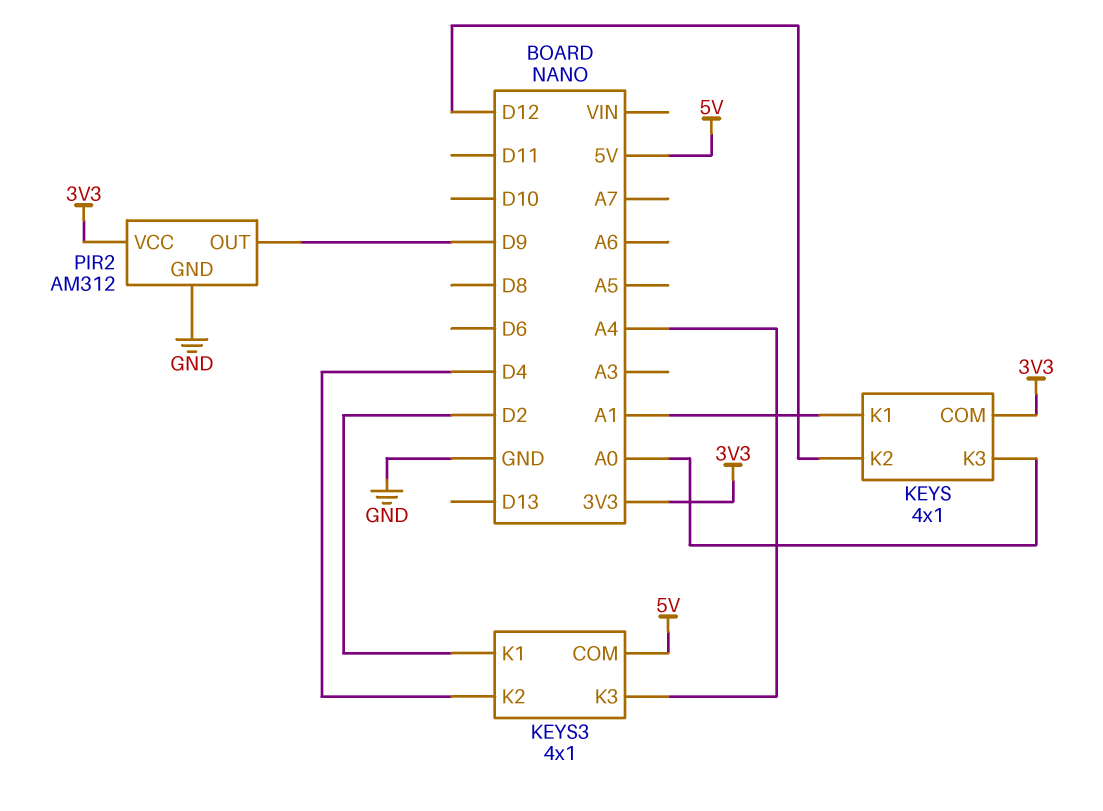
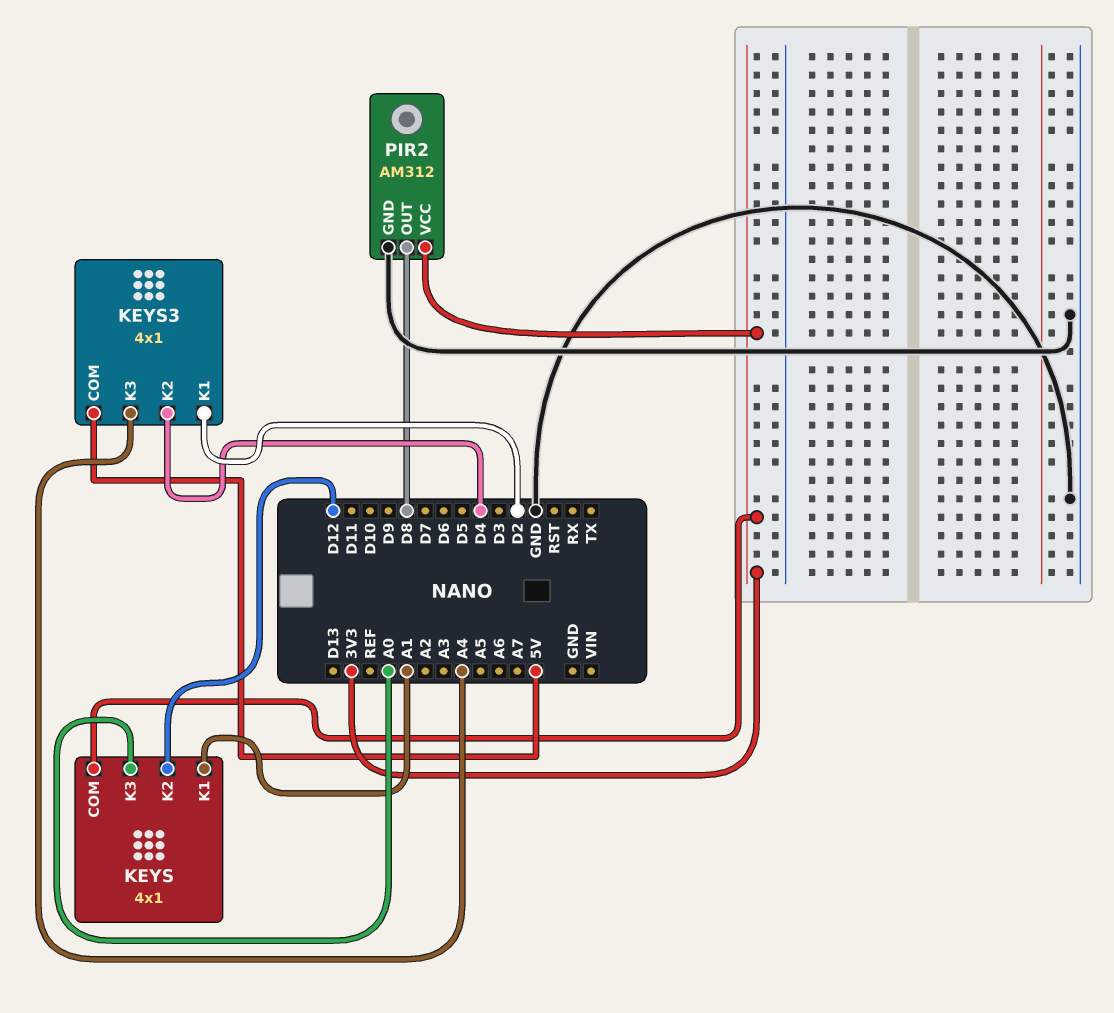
PIR2 pin OUT: D9 -> D8

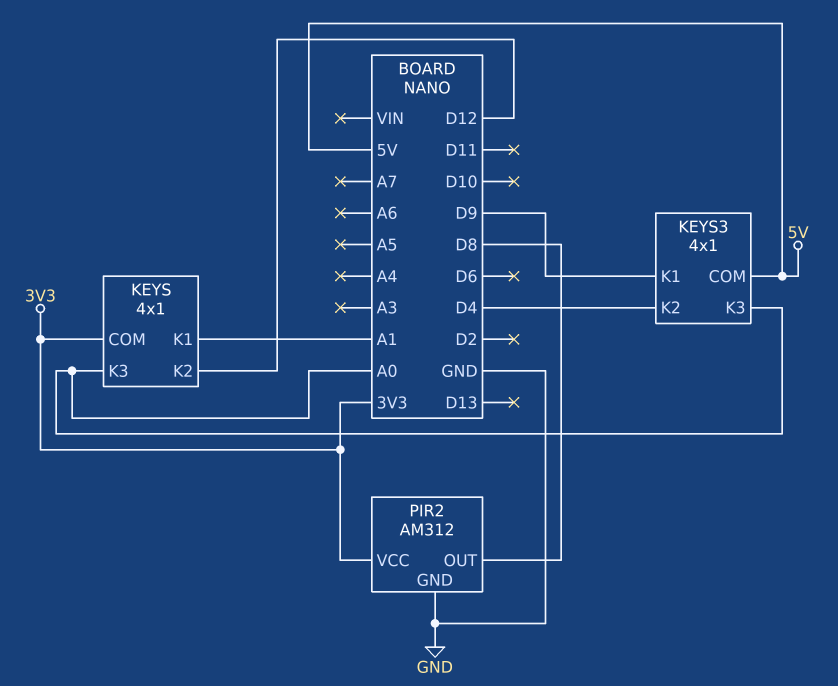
KEYS3 pin K1: D2 -> D9
KEYS3 pin K3: A4 -> A0

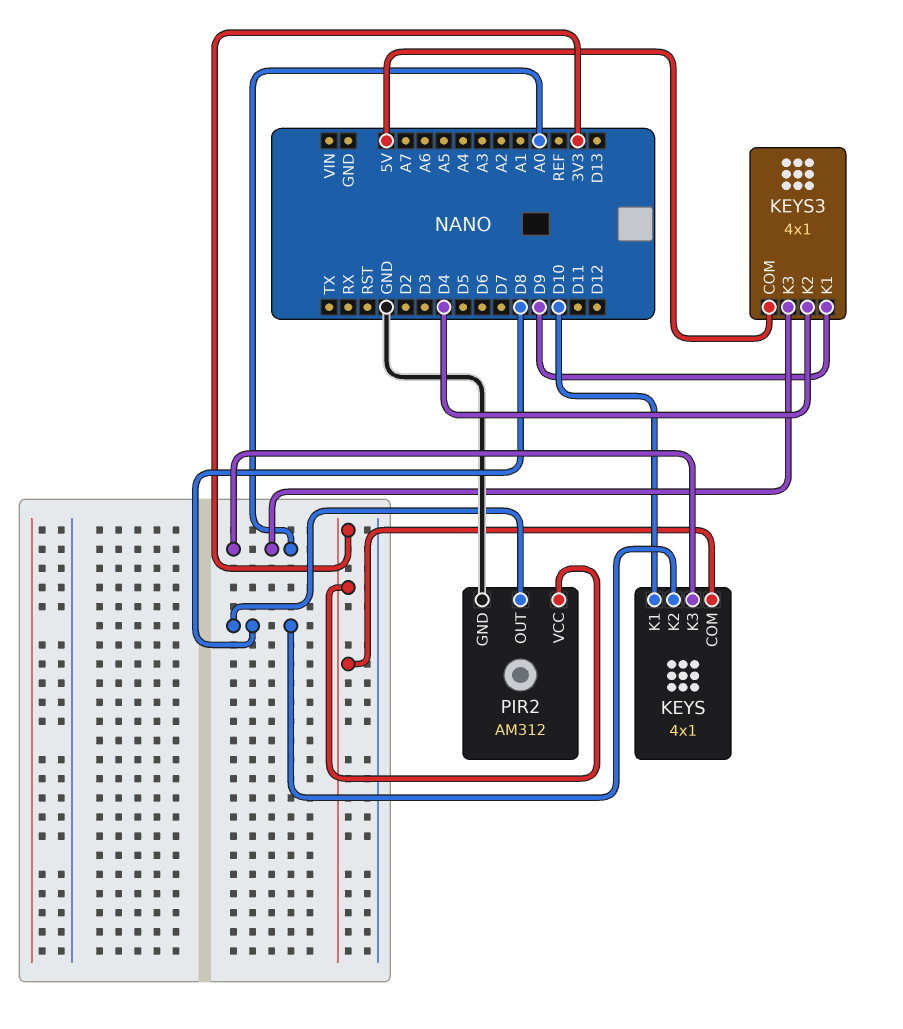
KEYS pin K1: A1 -> D10
KEYS pin K2: D12 -> D8

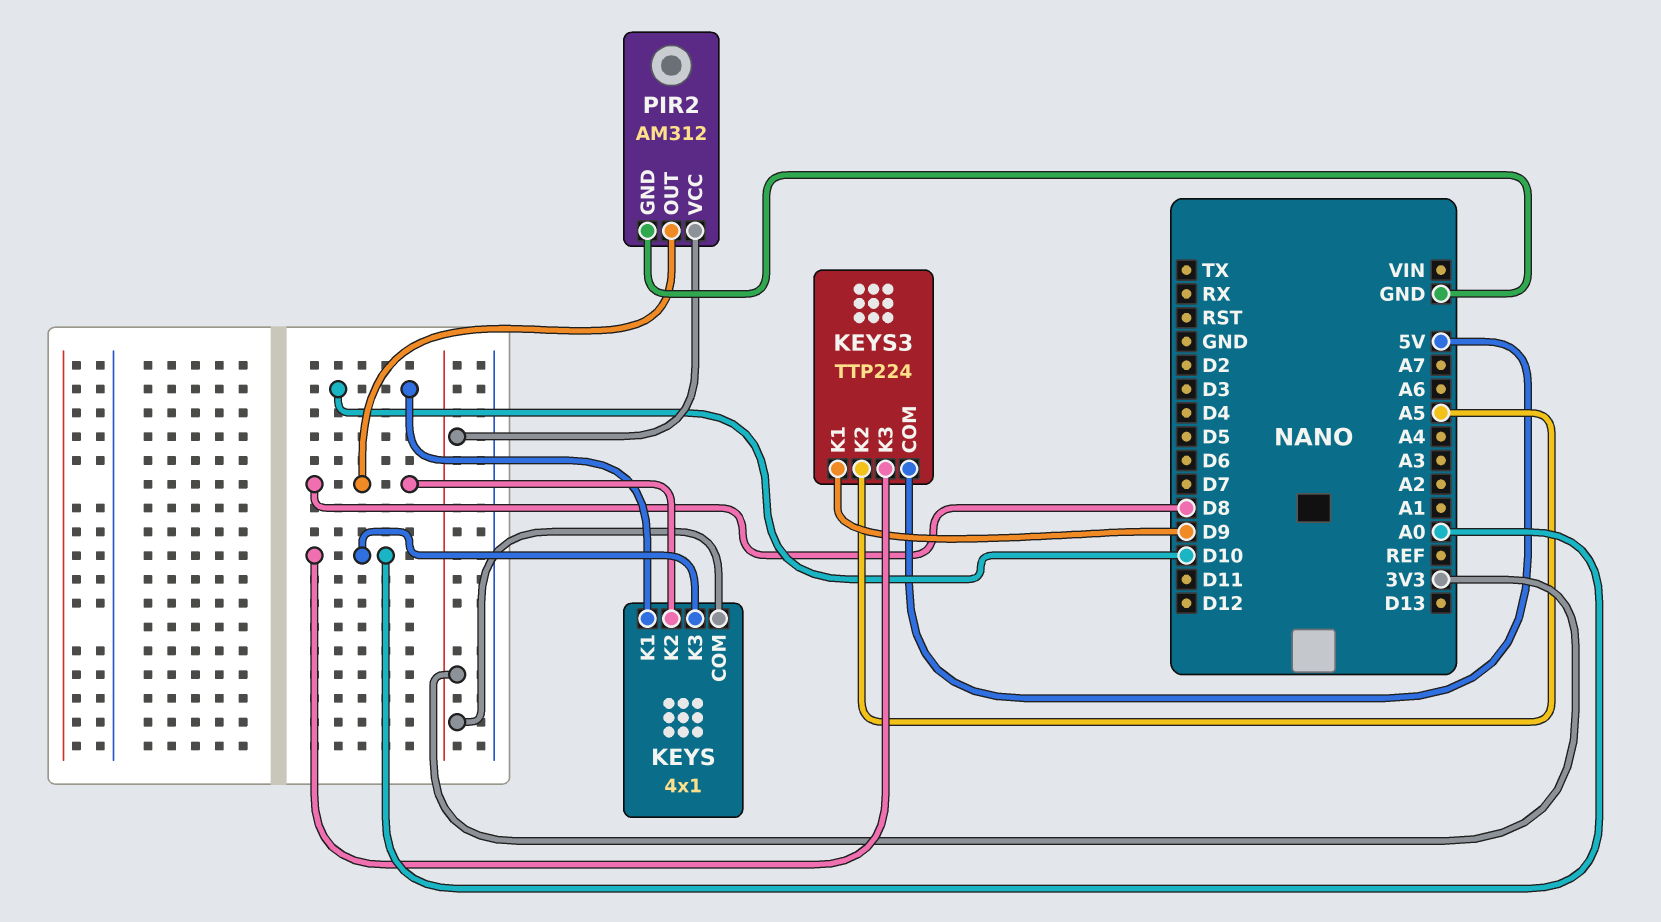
KEYS3: 4x1 -> TTP224
KEYS3 pin K2: D4 -> A5

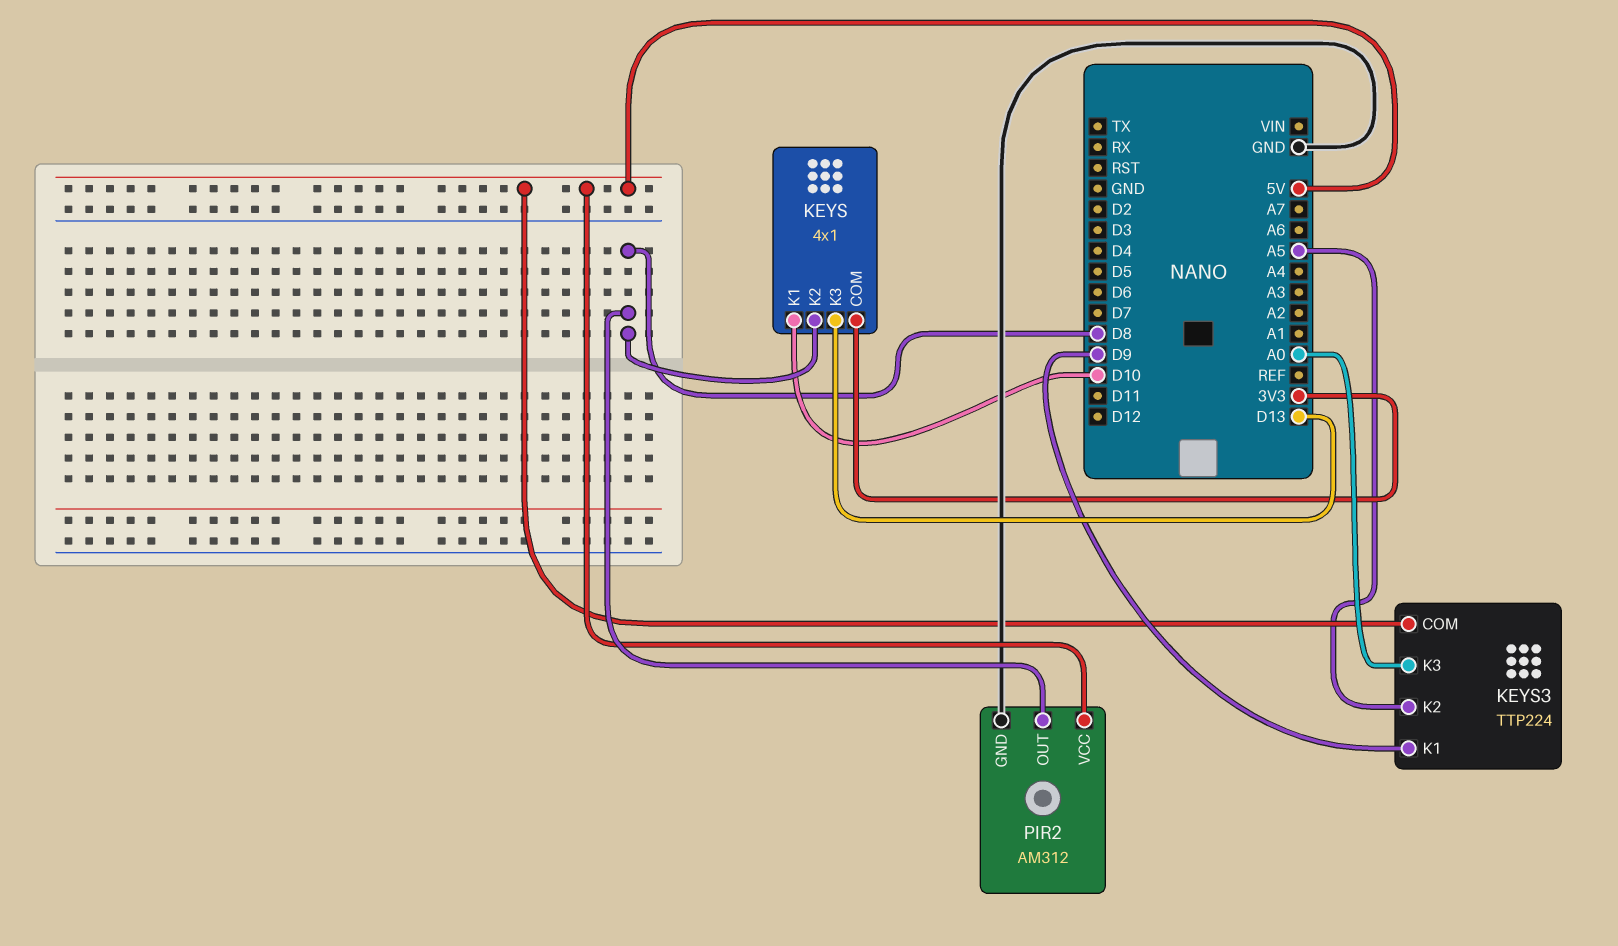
KEYS pin K3: A0 -> D13
PIR2 pin VCC: 3V3 -> 5V

